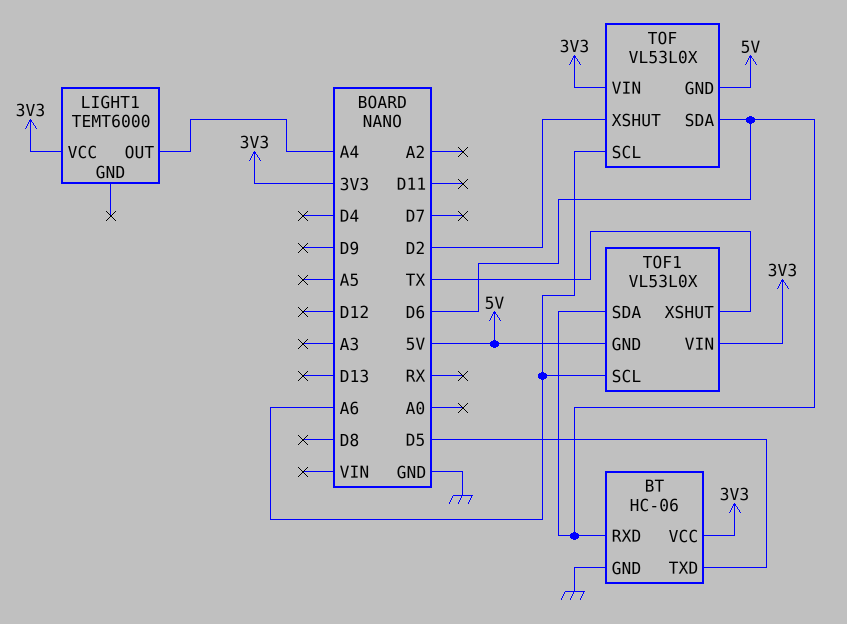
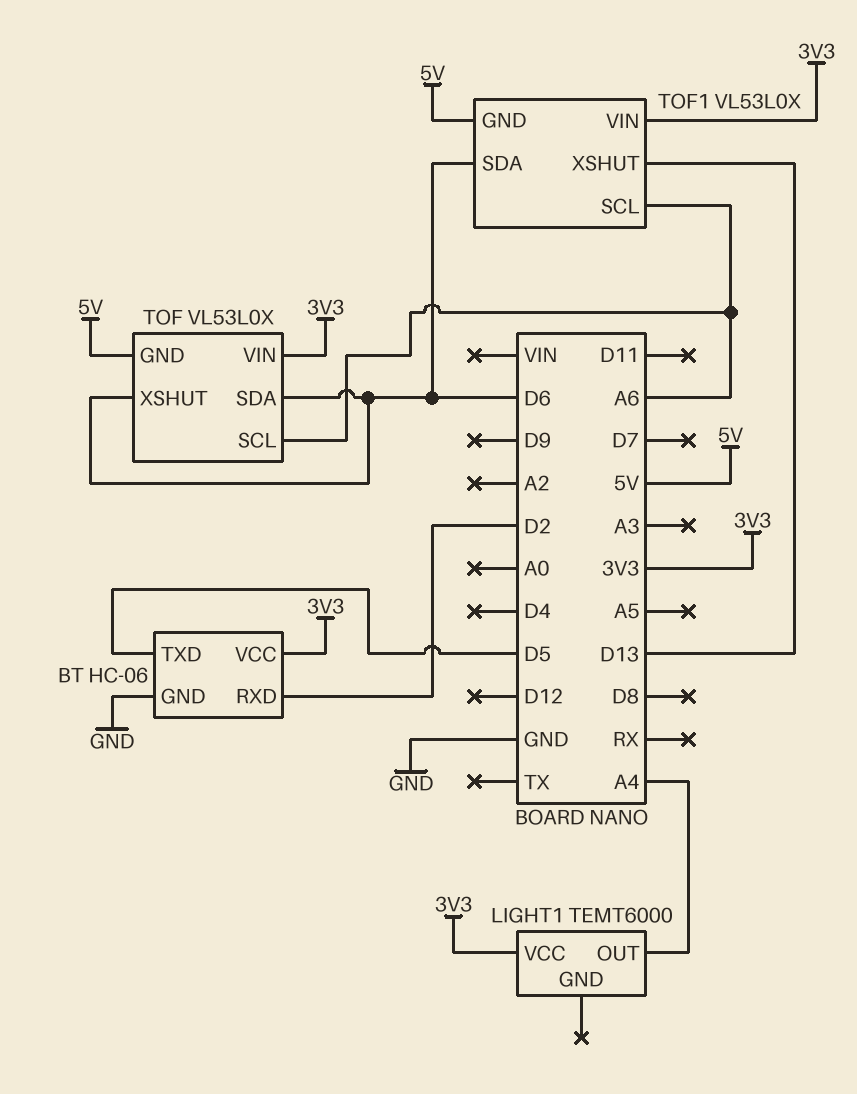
BT pin RXD: D6 -> D2
TOF pin XSHUT: D2 -> D6
TOF1 pin XSHUT: TX -> D13

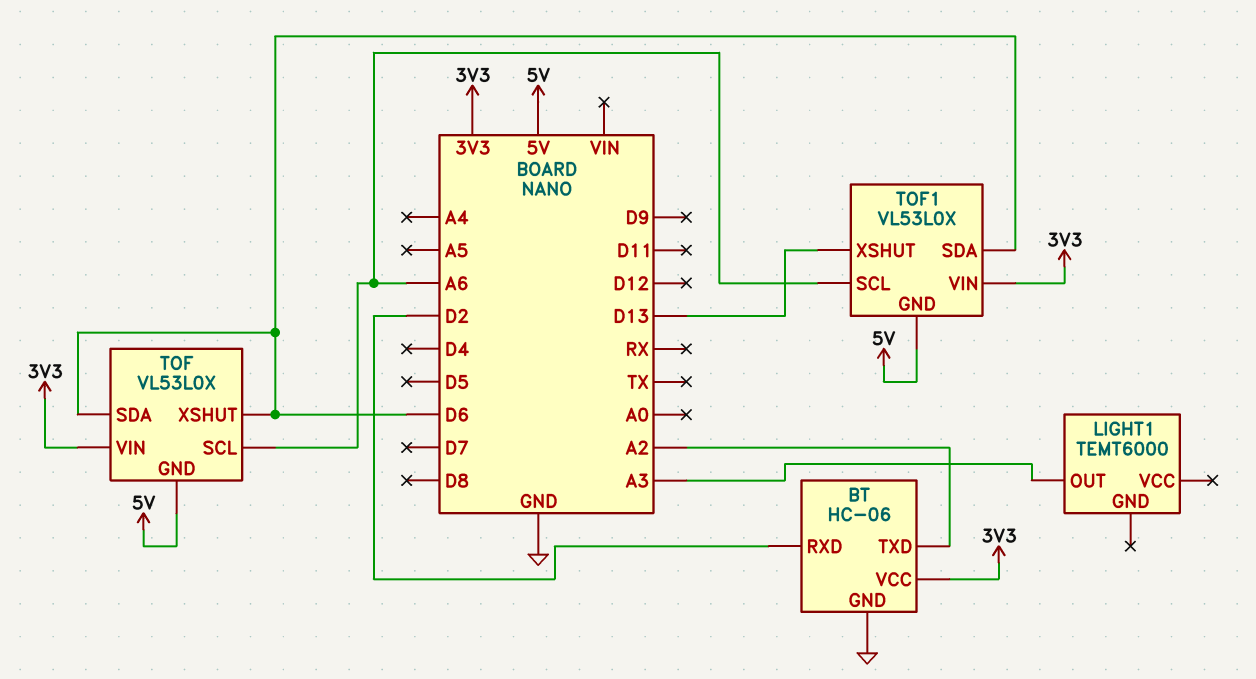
BT pin TXD: D5 -> A2
LIGHT1 pin OUT: A4 -> A3
LIGHT1 pin VCC: 3V3 -> none

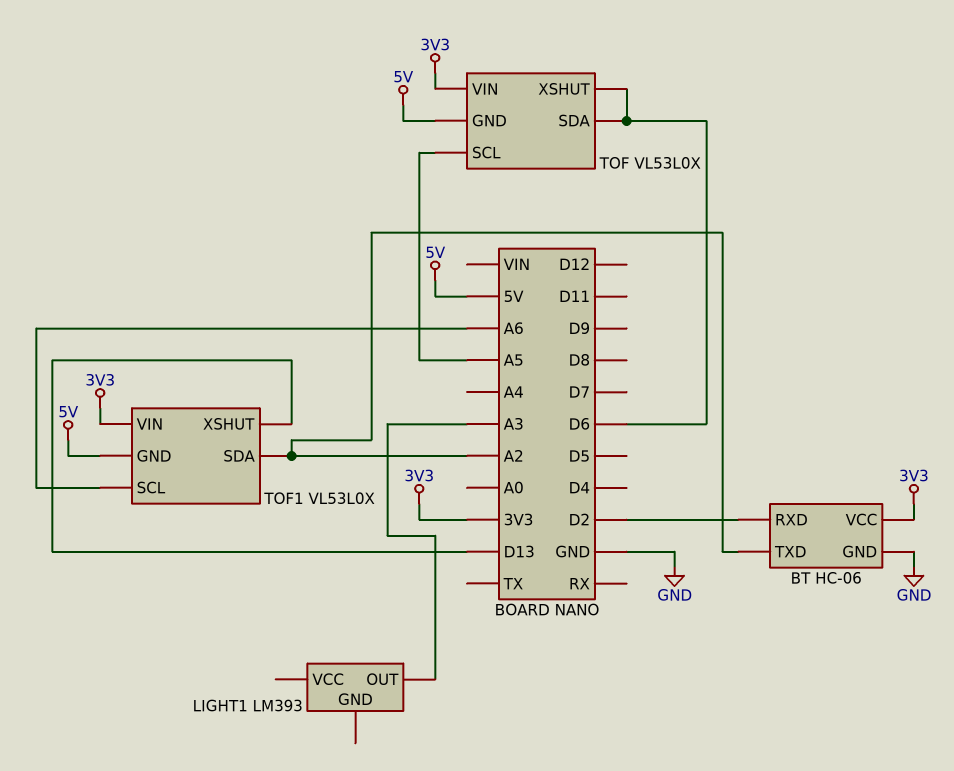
LIGHT1: TEMT6000 -> LM393
TOF pin SCL: A6 -> A5
TOF1 pin SDA: D6 -> A2

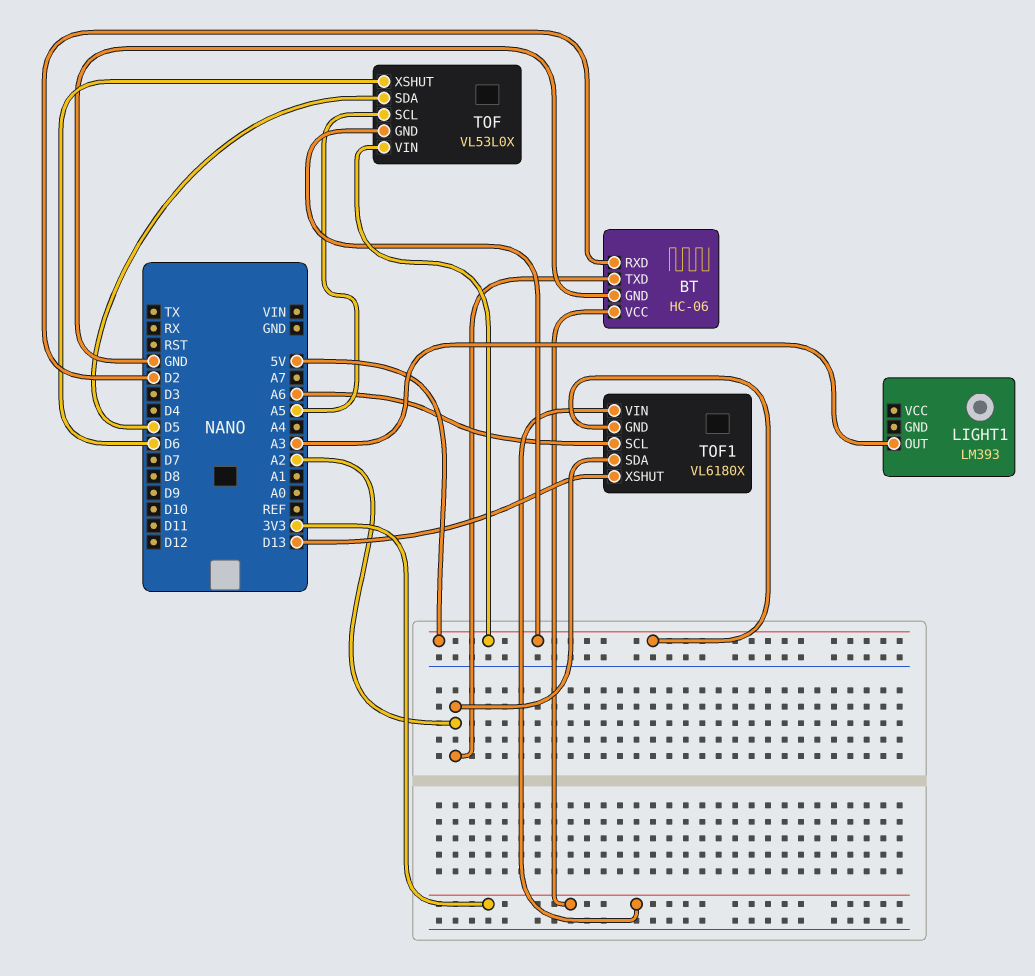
TOF pin SDA: D6 -> D5
TOF pin VIN: 3V3 -> 5V
TOF1: VL53L0X -> VL6180X

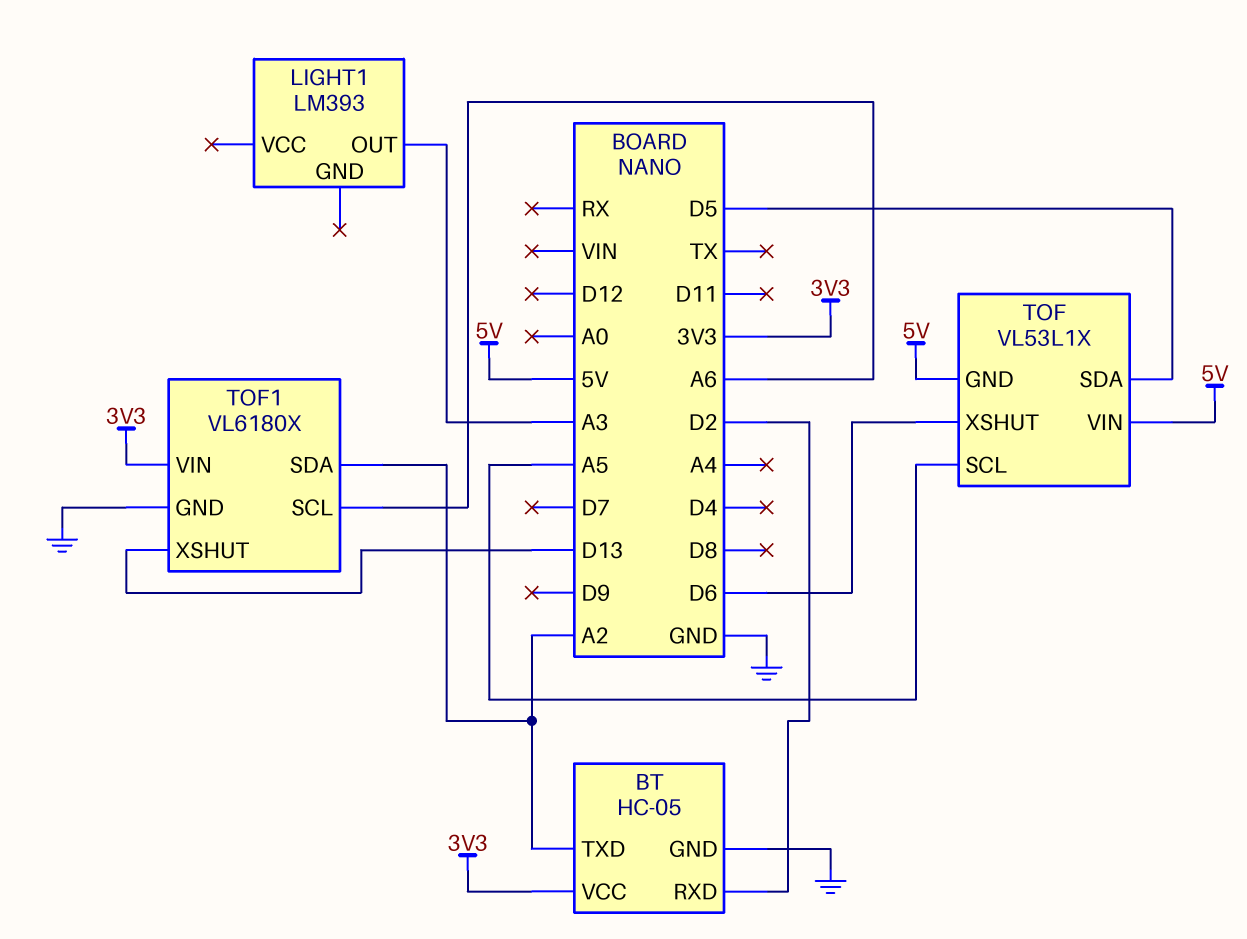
BT: HC-06 -> HC-05
TOF: VL53L0X -> VL53L1X
TOF1 pin GND: 5V -> GND

